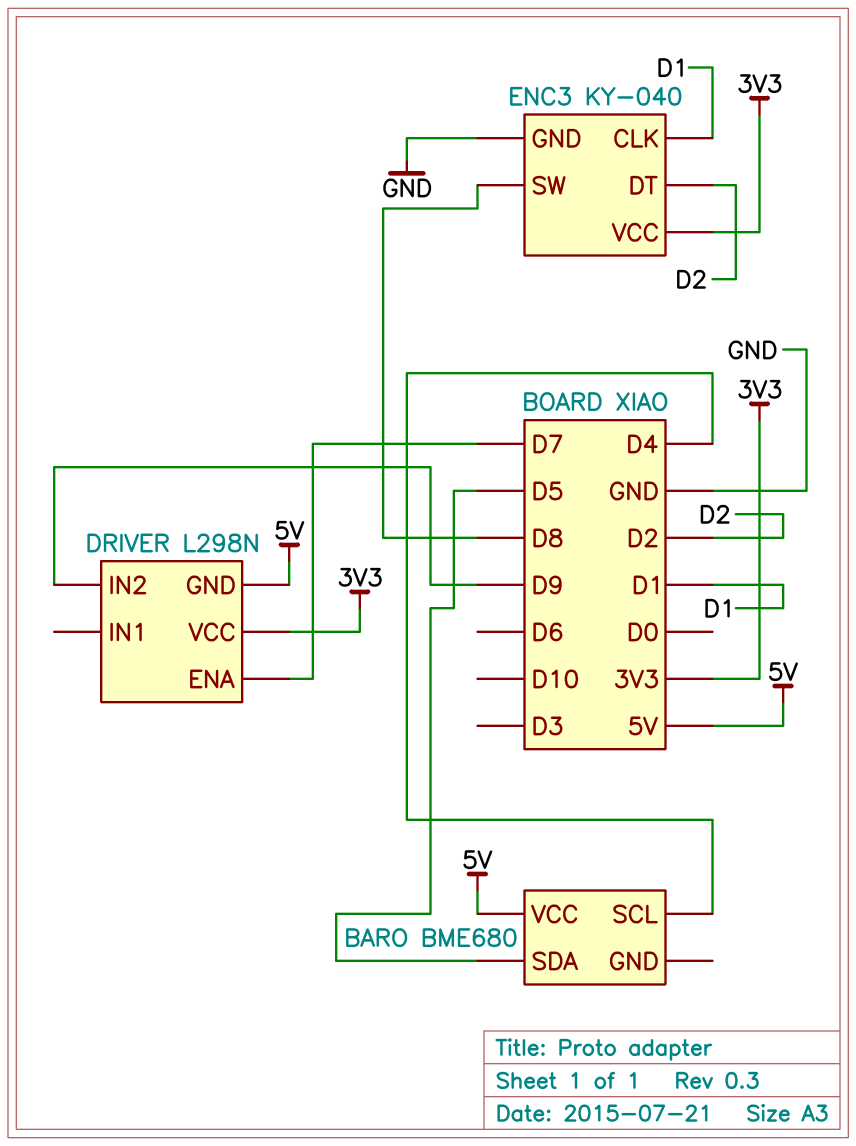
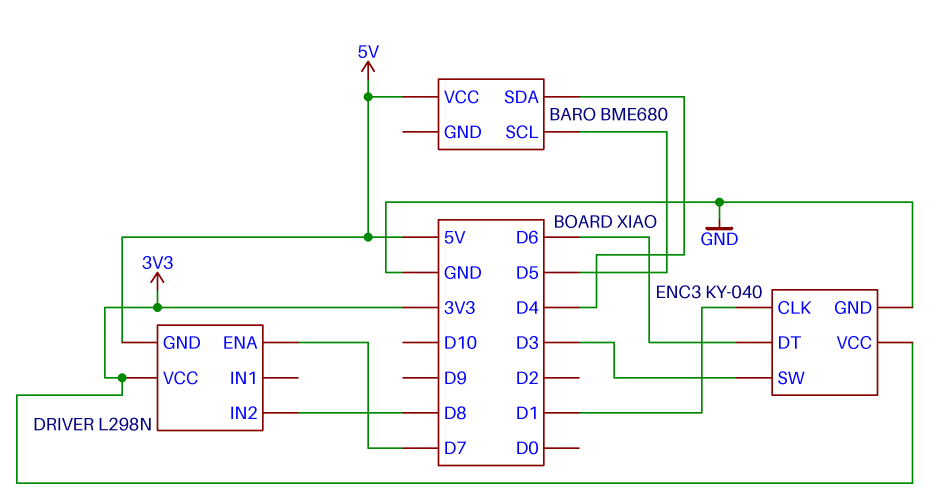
BARO pin SCL: D4 -> D5
BARO pin SDA: D5 -> D4
DRIVER pin IN2: D9 -> D8
ENC3 pin DT: D2 -> D6
ENC3 pin SW: D8 -> D3

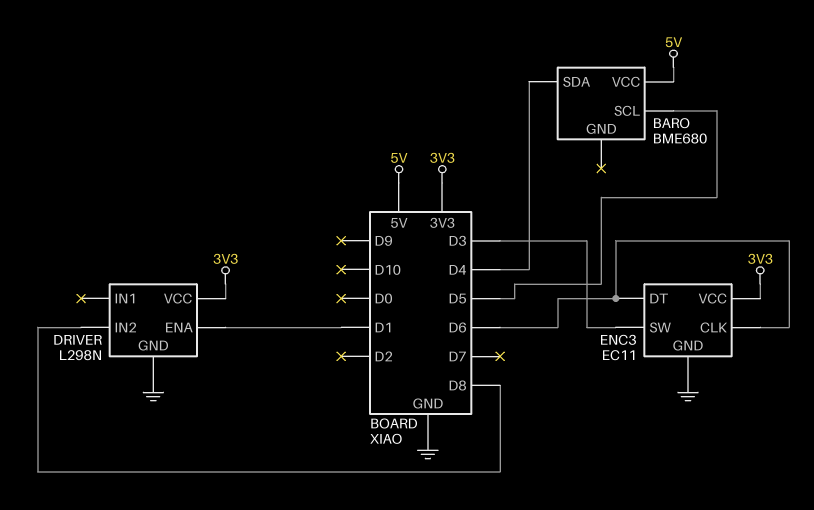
DRIVER pin ENA: D7 -> D1
DRIVER pin GND: 5V -> GND
ENC3: KY-040 -> EC11
ENC3 pin CLK: D1 -> D6

